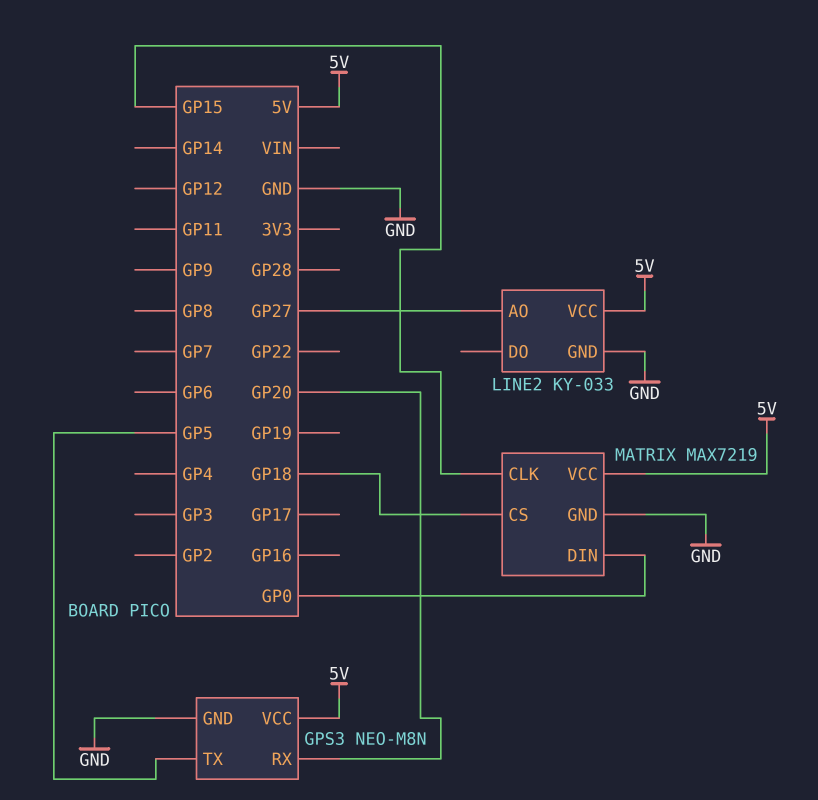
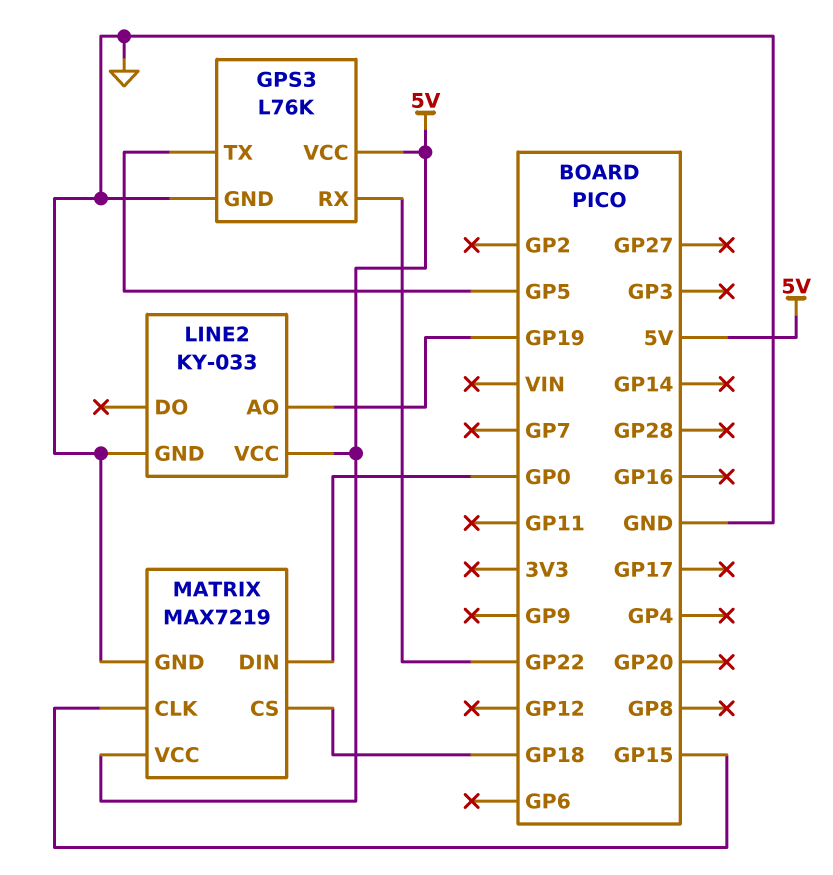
GPS3: NEO-M8N -> L76K
GPS3 pin RX: GP20 -> GP22
LINE2 pin AO: GP27 -> GP19

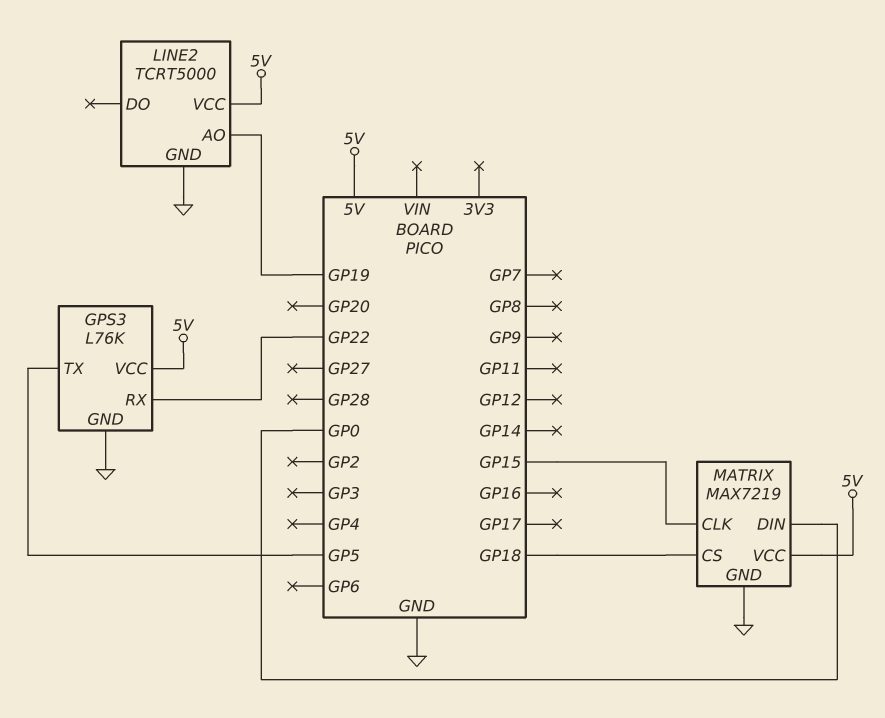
LINE2: KY-033 -> TCRT5000

